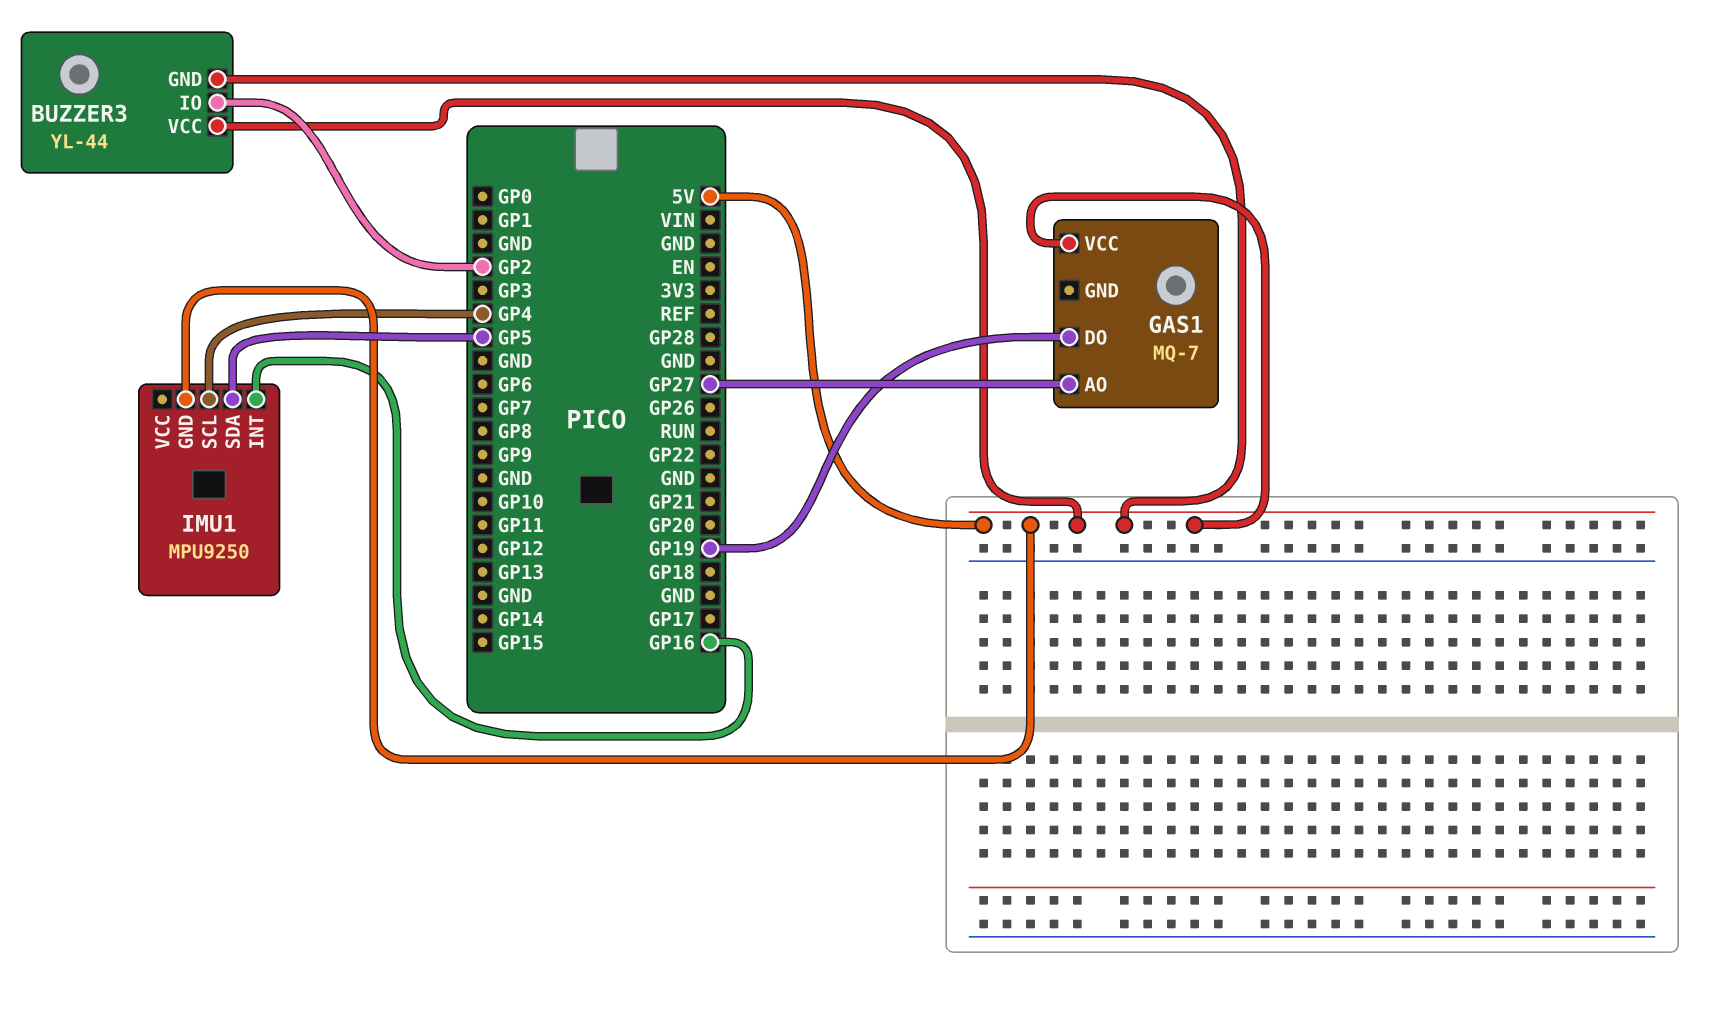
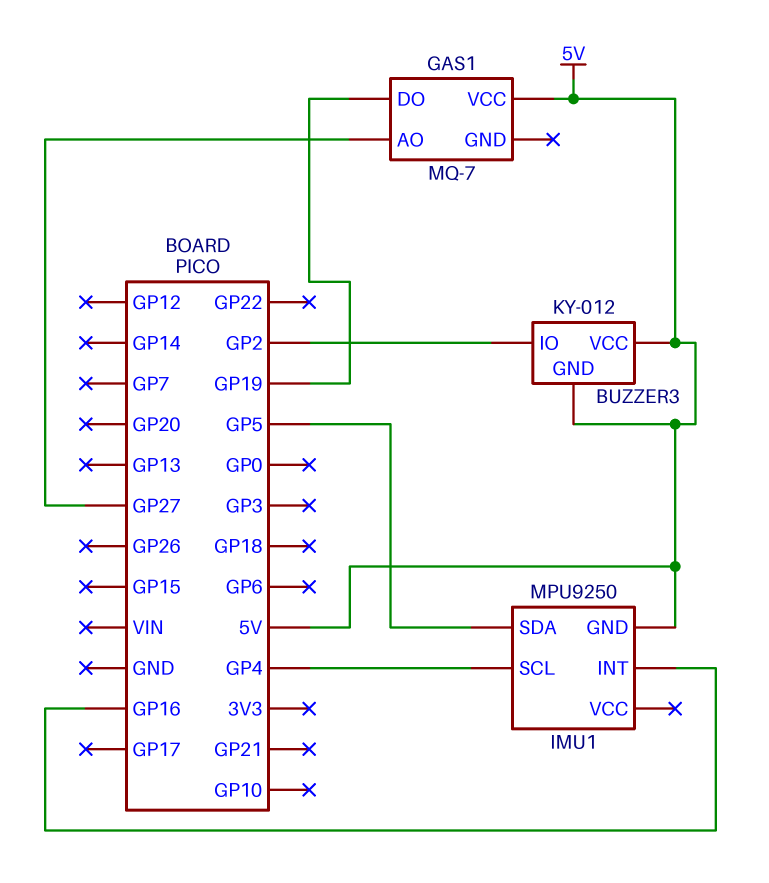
BUZZER3: YL-44 -> KY-012

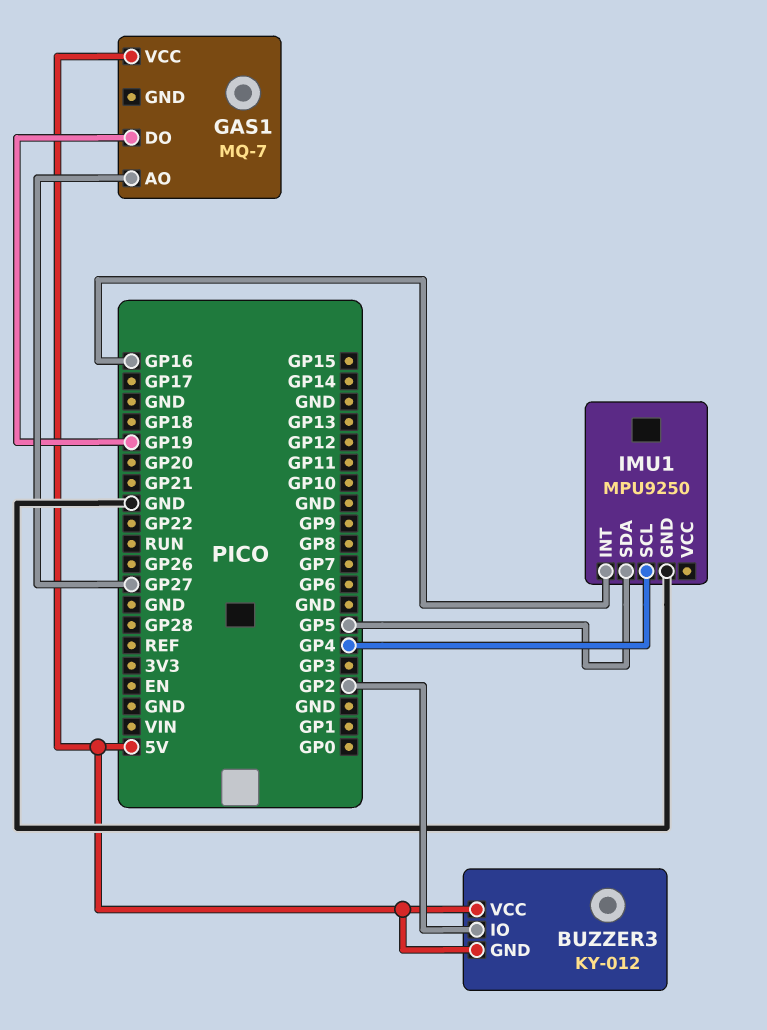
IMU1 pin GND: 5V -> GND

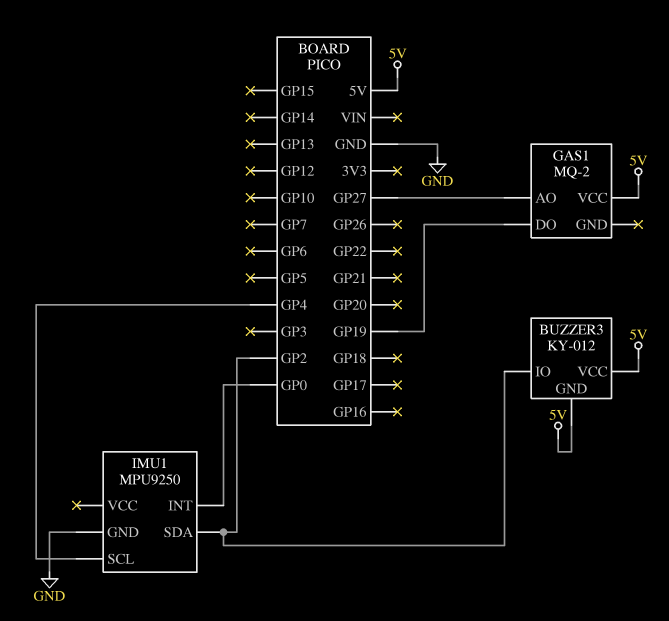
GAS1: MQ-7 -> MQ-2
IMU1 pin INT: GP16 -> GP0
IMU1 pin SDA: GP5 -> GP2

